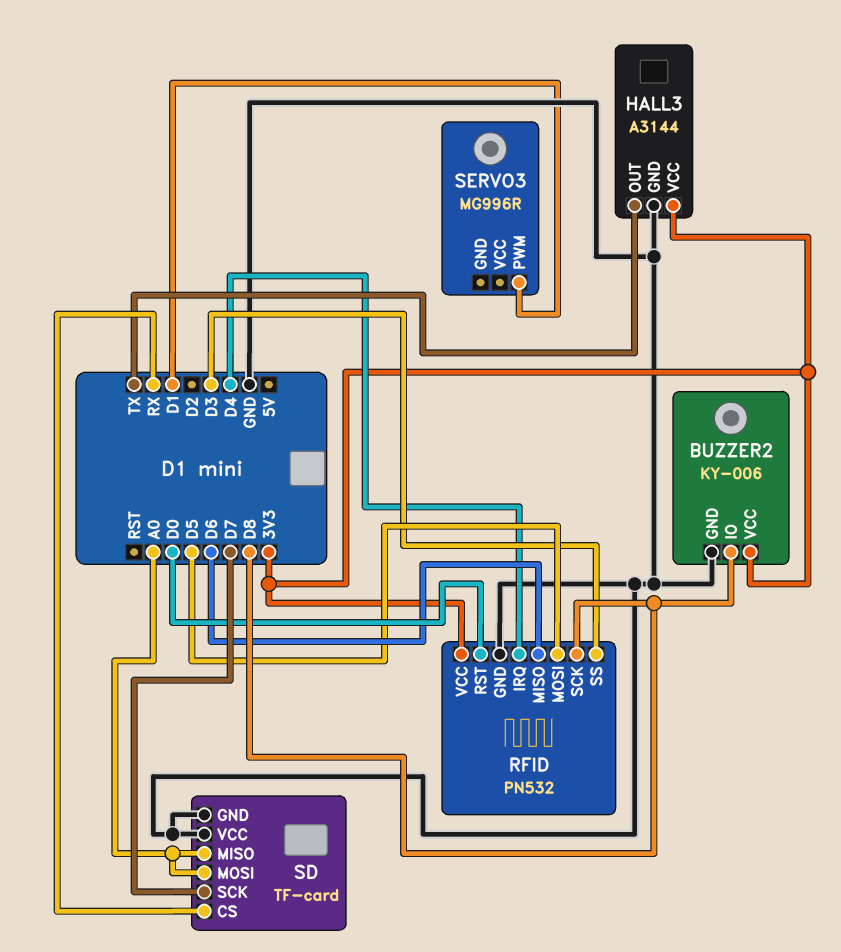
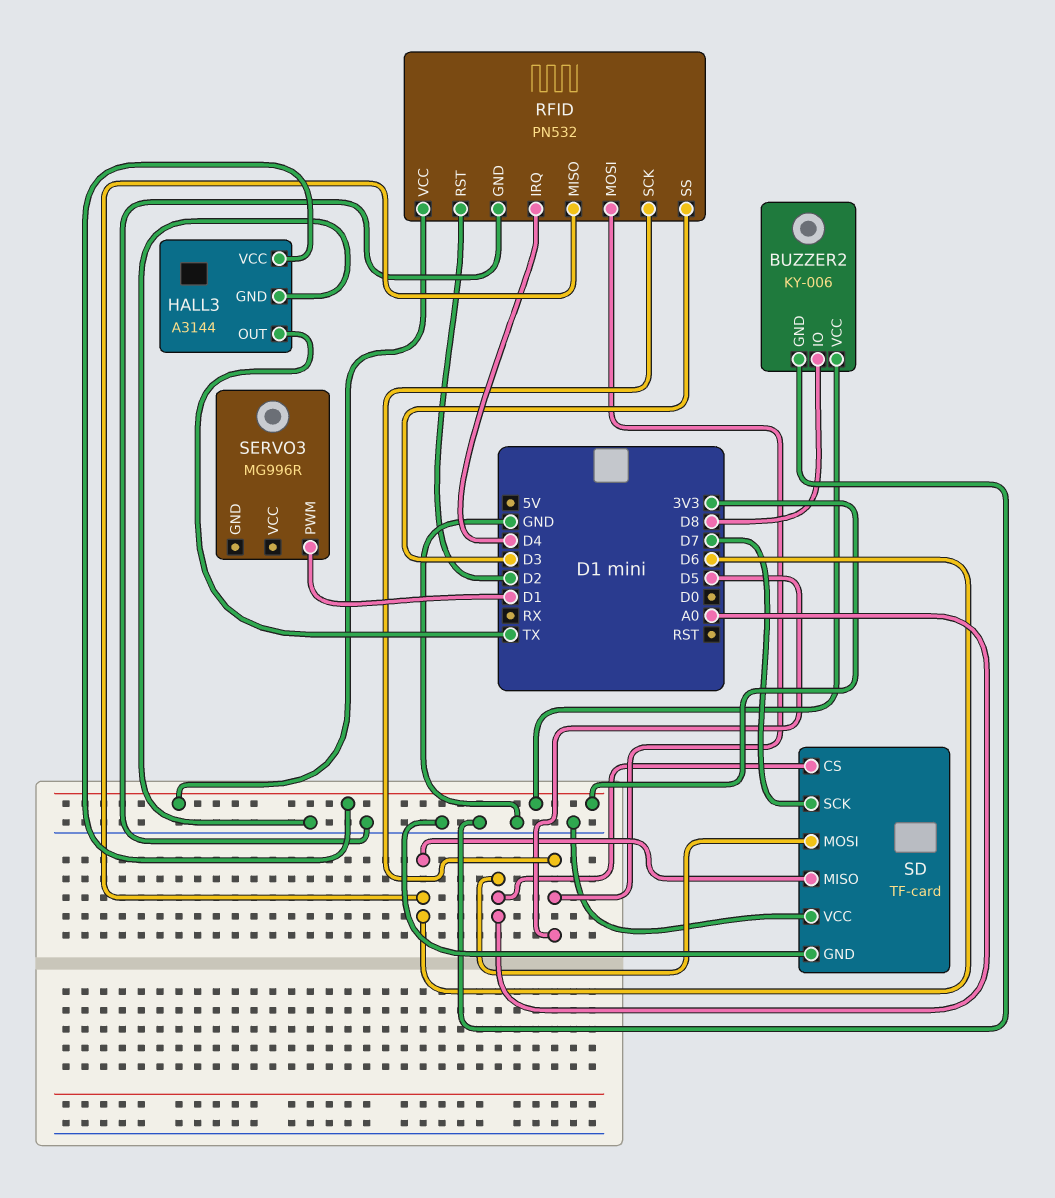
RFID pin RST: D0 -> D2
RFID pin SCK: D8 -> D5
SD pin CS: RX -> A0
SD pin MISO: A0 -> D6

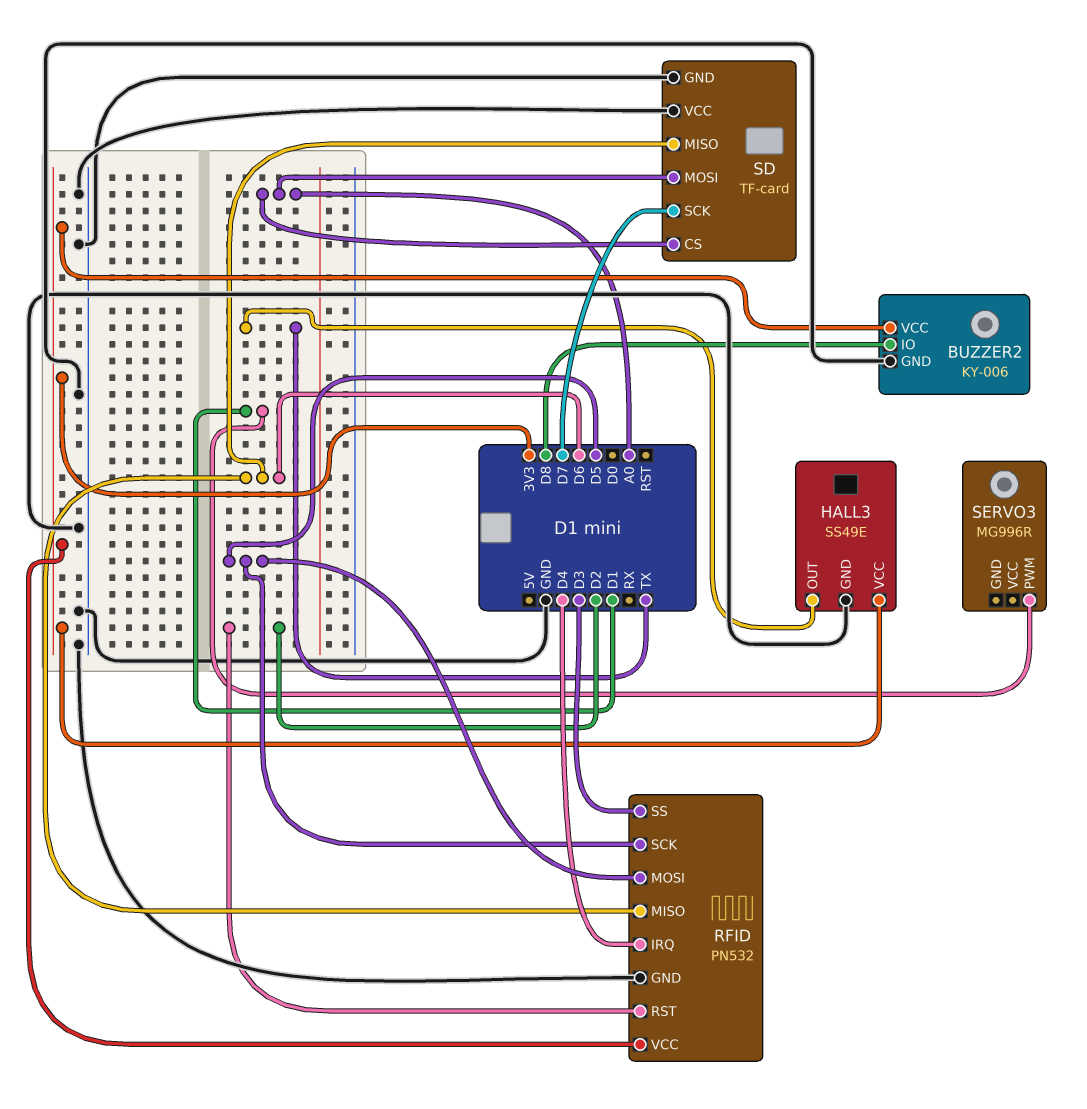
HALL3: A3144 -> SS49E

